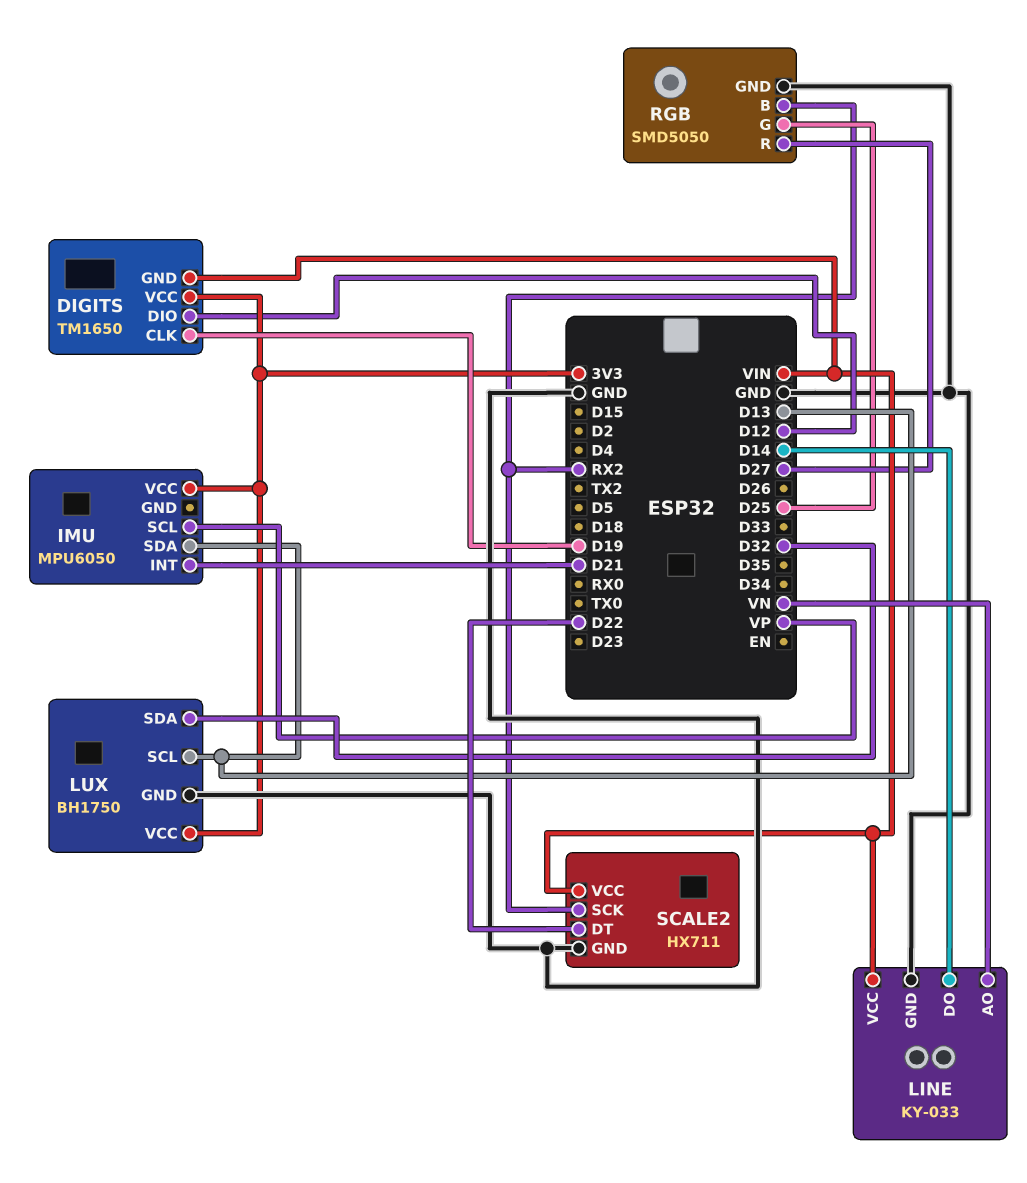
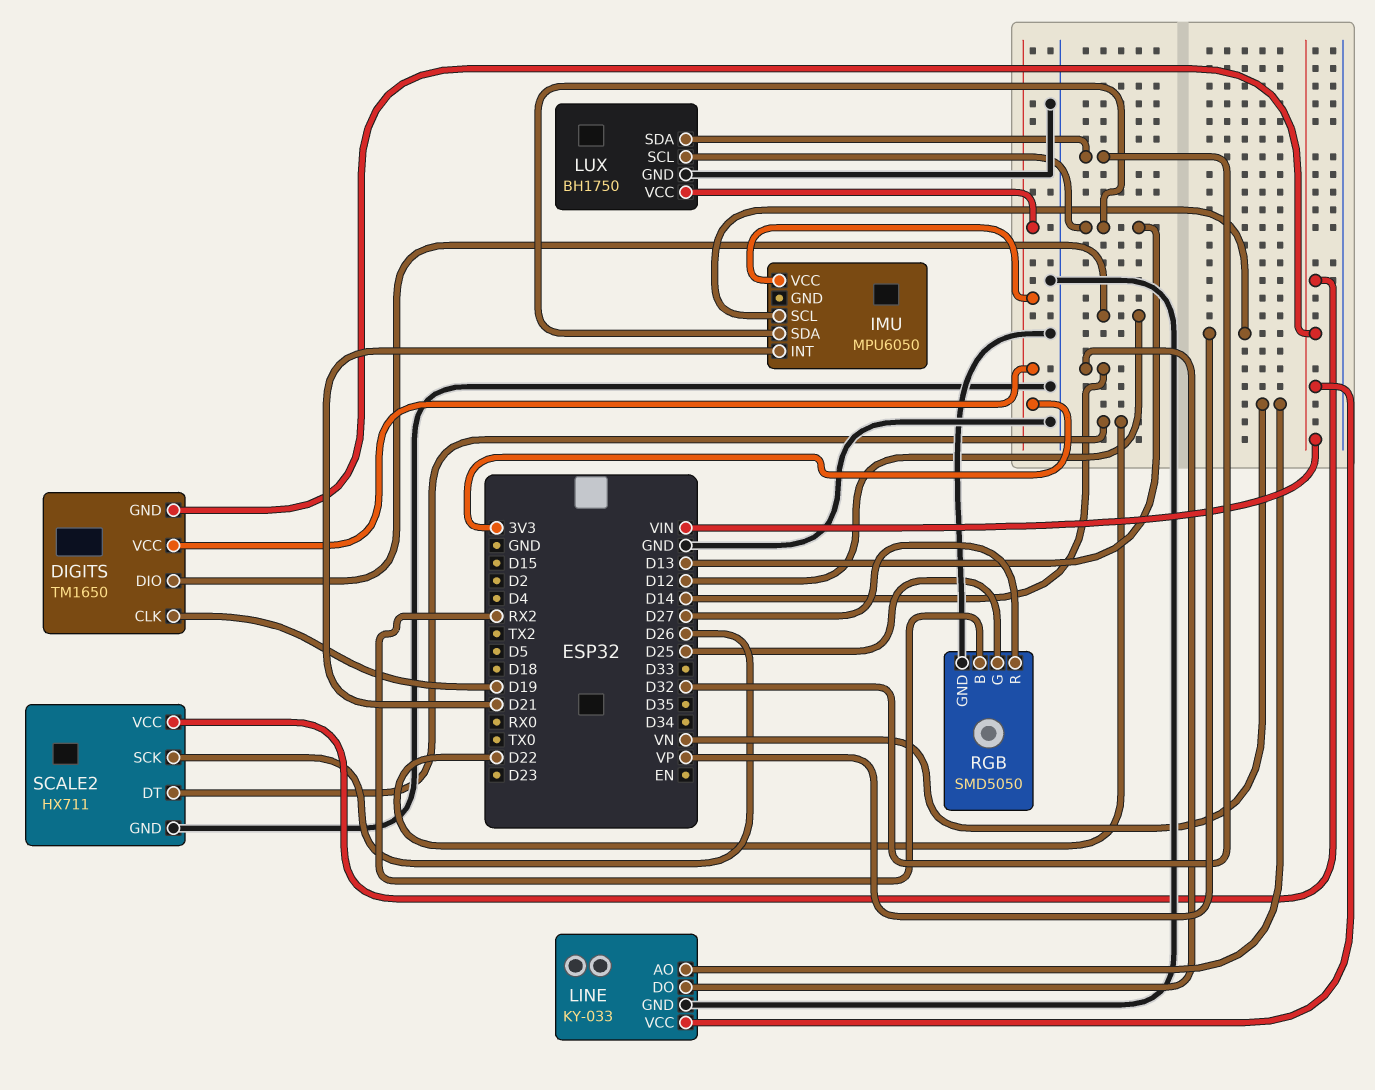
SCALE2 pin SCK: RX2 -> D26

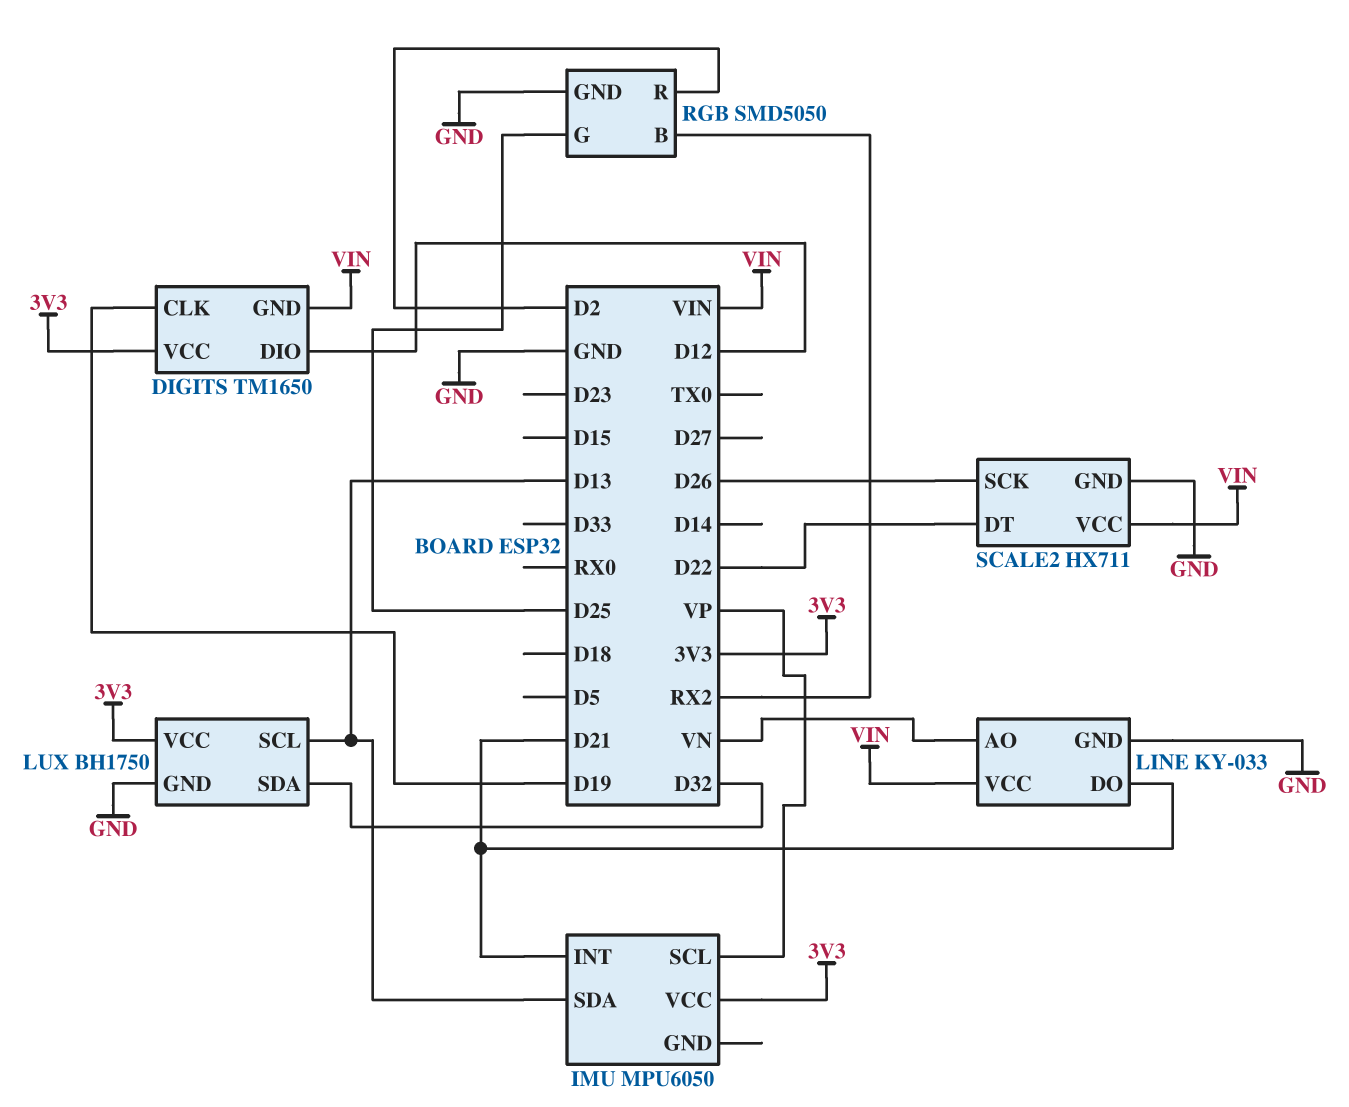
LINE pin DO: D14 -> D21
RGB pin R: D27 -> D2

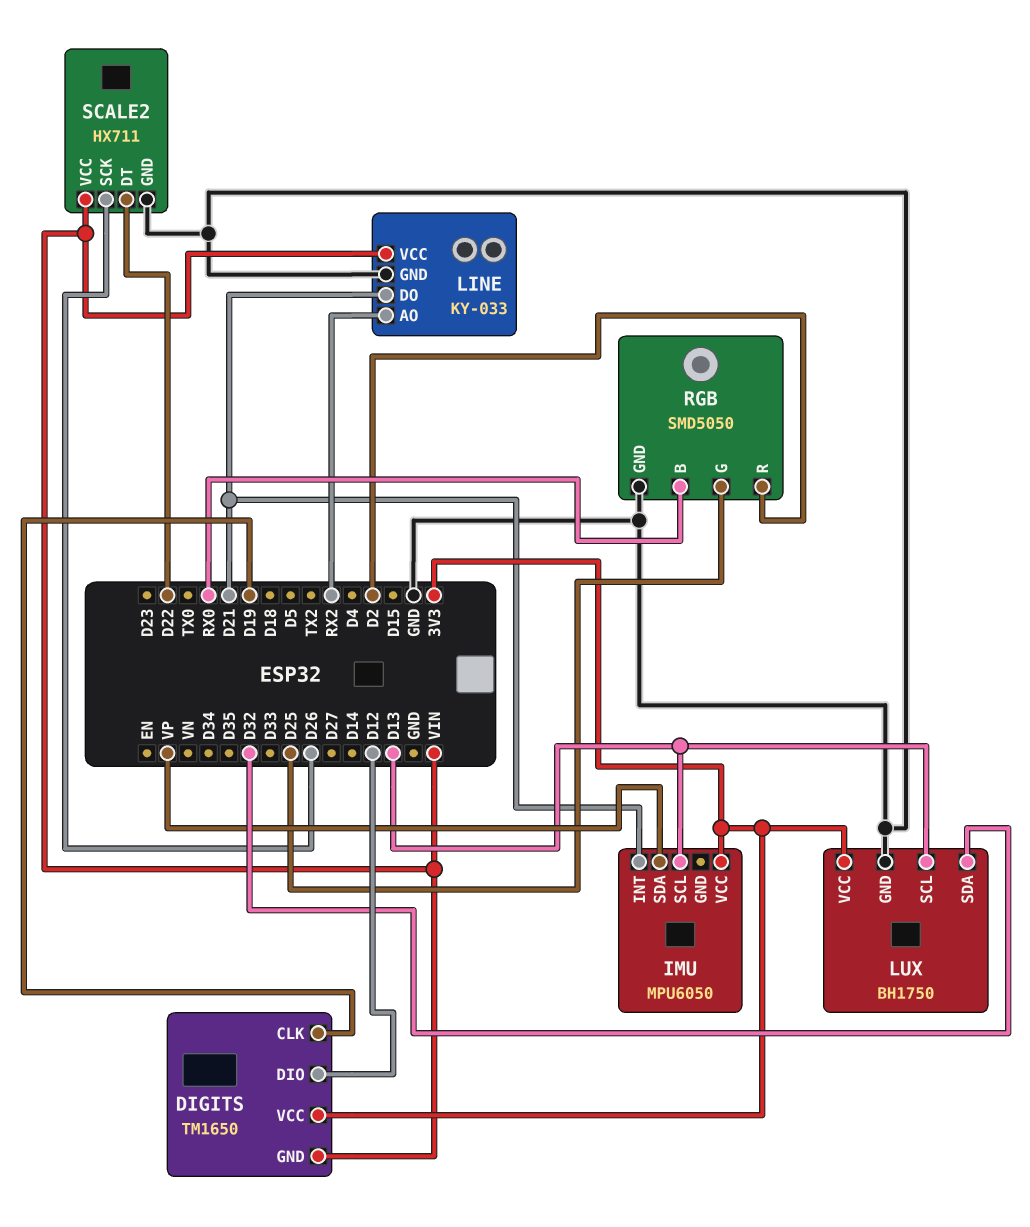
IMU pin SCL: VP -> D13
IMU pin SDA: D13 -> VP
LINE pin AO: VN -> RX2
RGB pin B: RX2 -> RX0

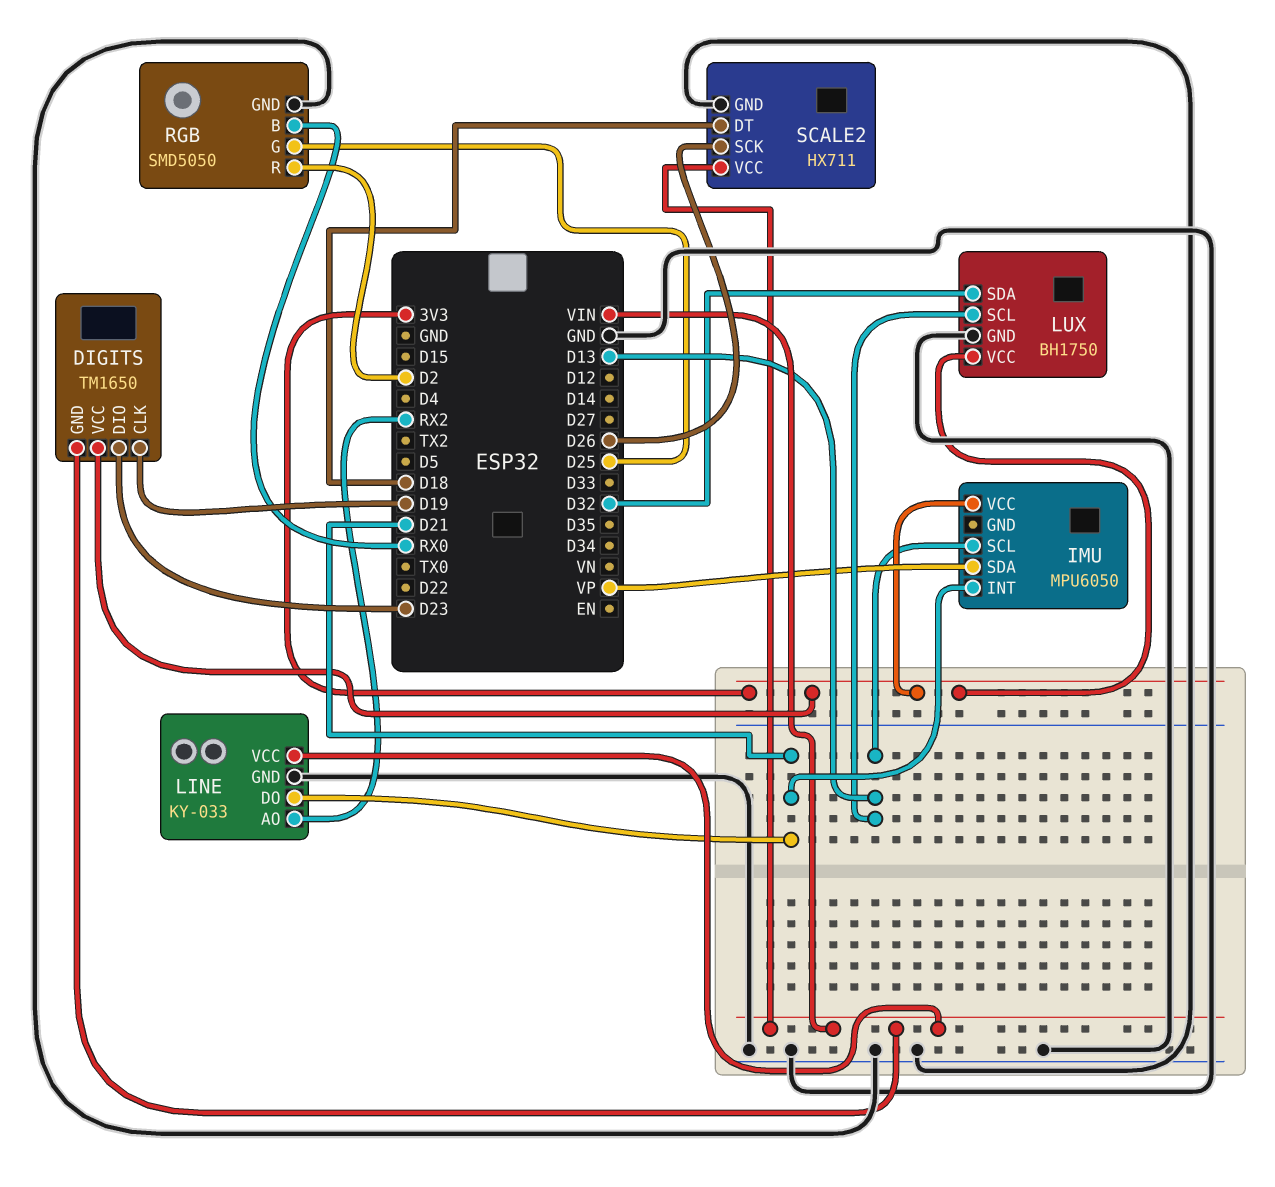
DIGITS pin DIO: D12 -> D23
SCALE2 pin DT: D22 -> D18

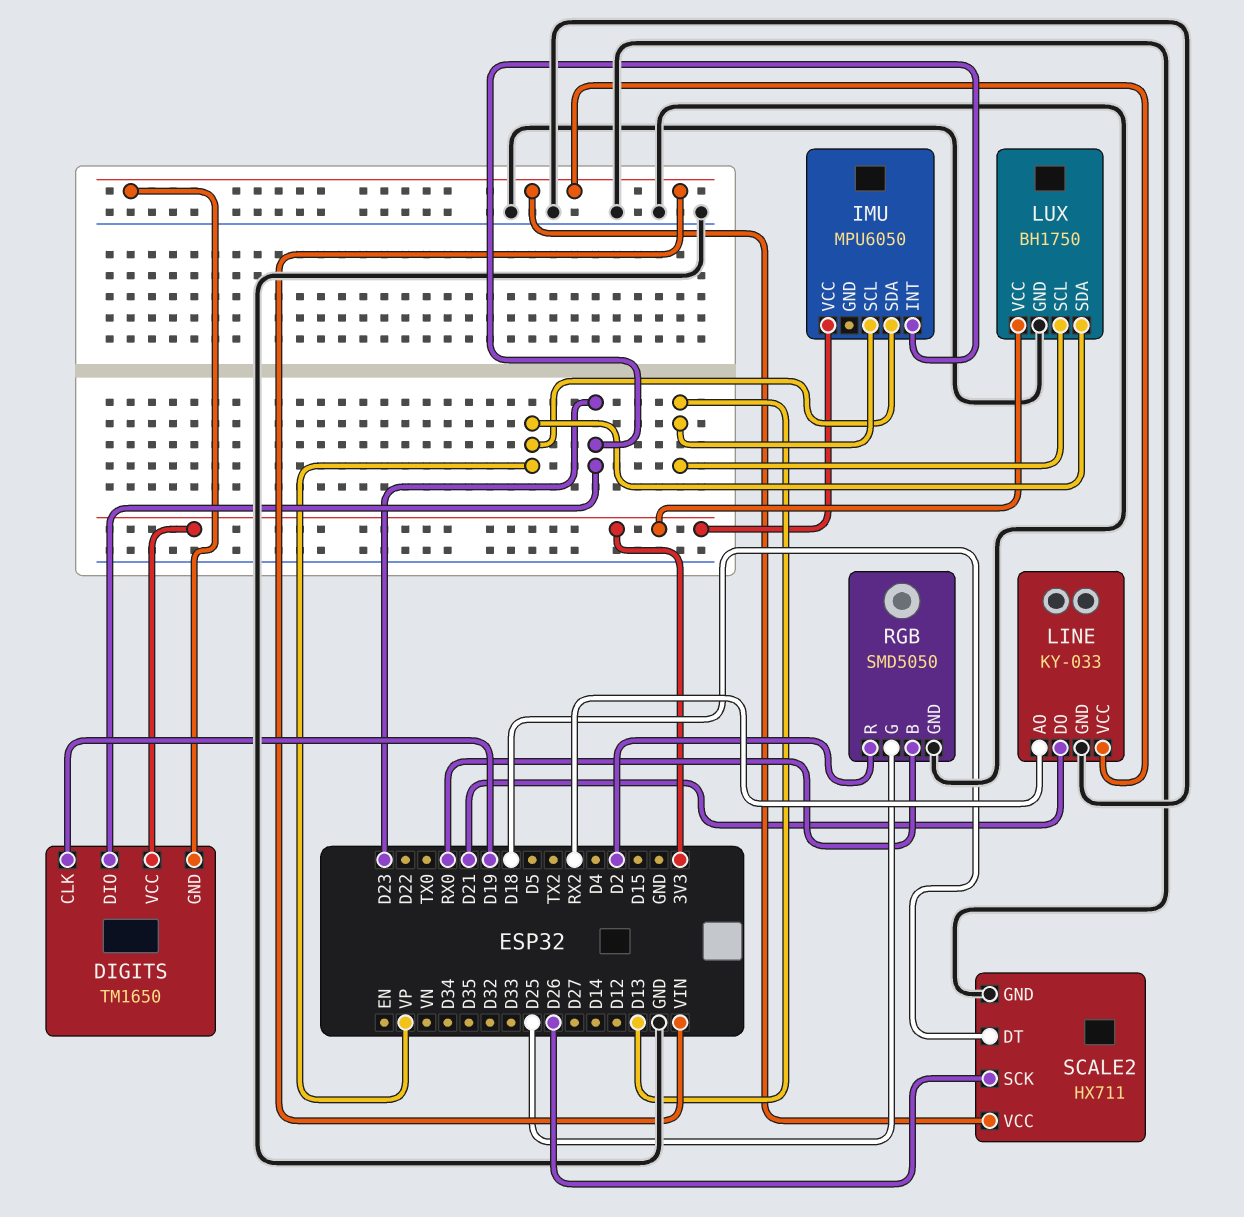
IMU pin INT: D21 -> D23
LUX pin SDA: D32 -> VP

